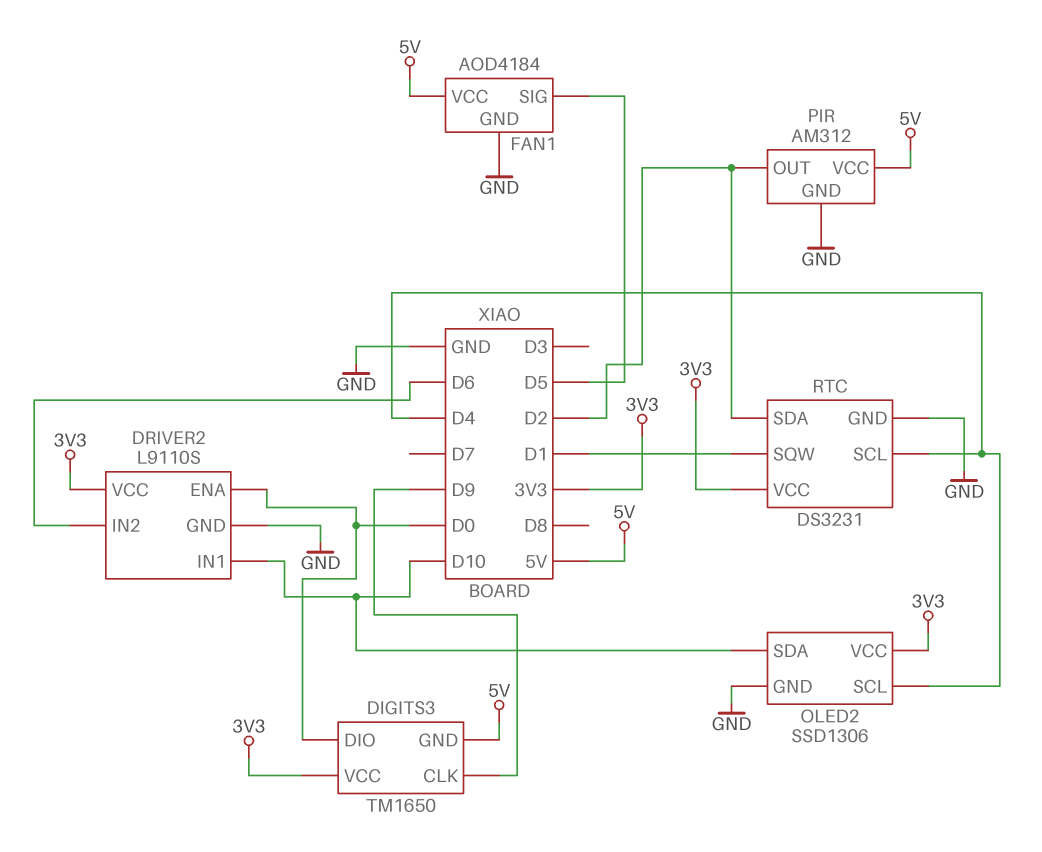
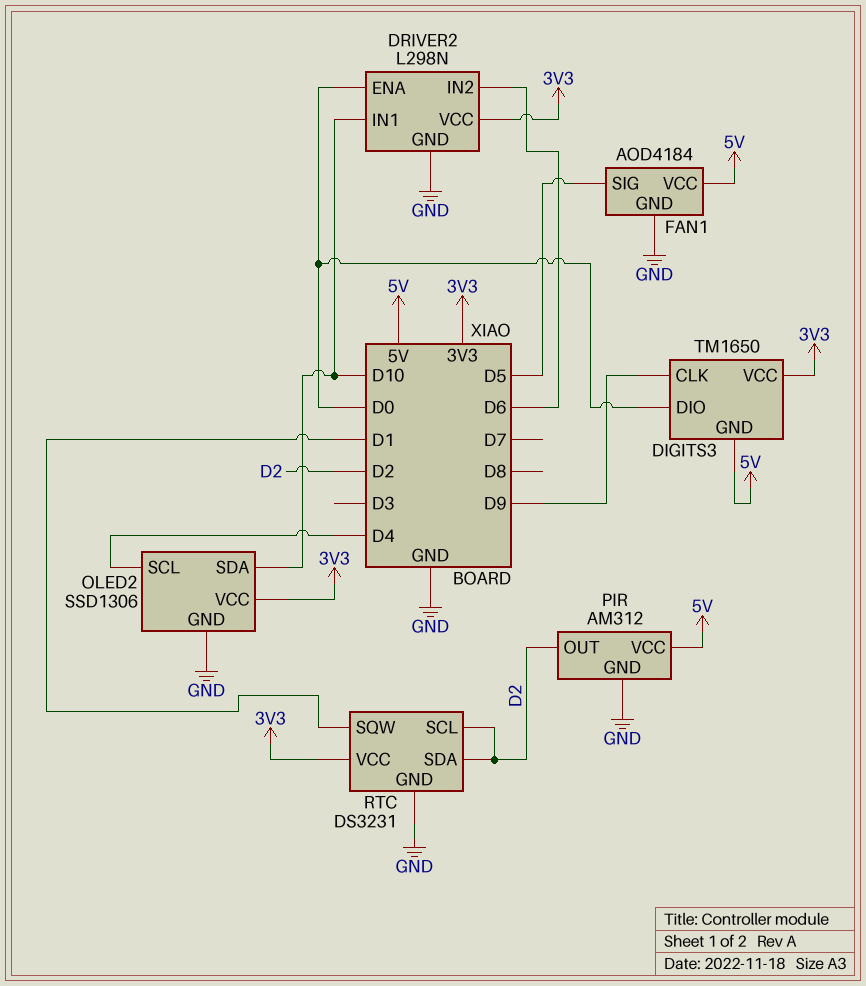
DRIVER2: L9110S -> L298N
RTC pin SCL: D4 -> D2

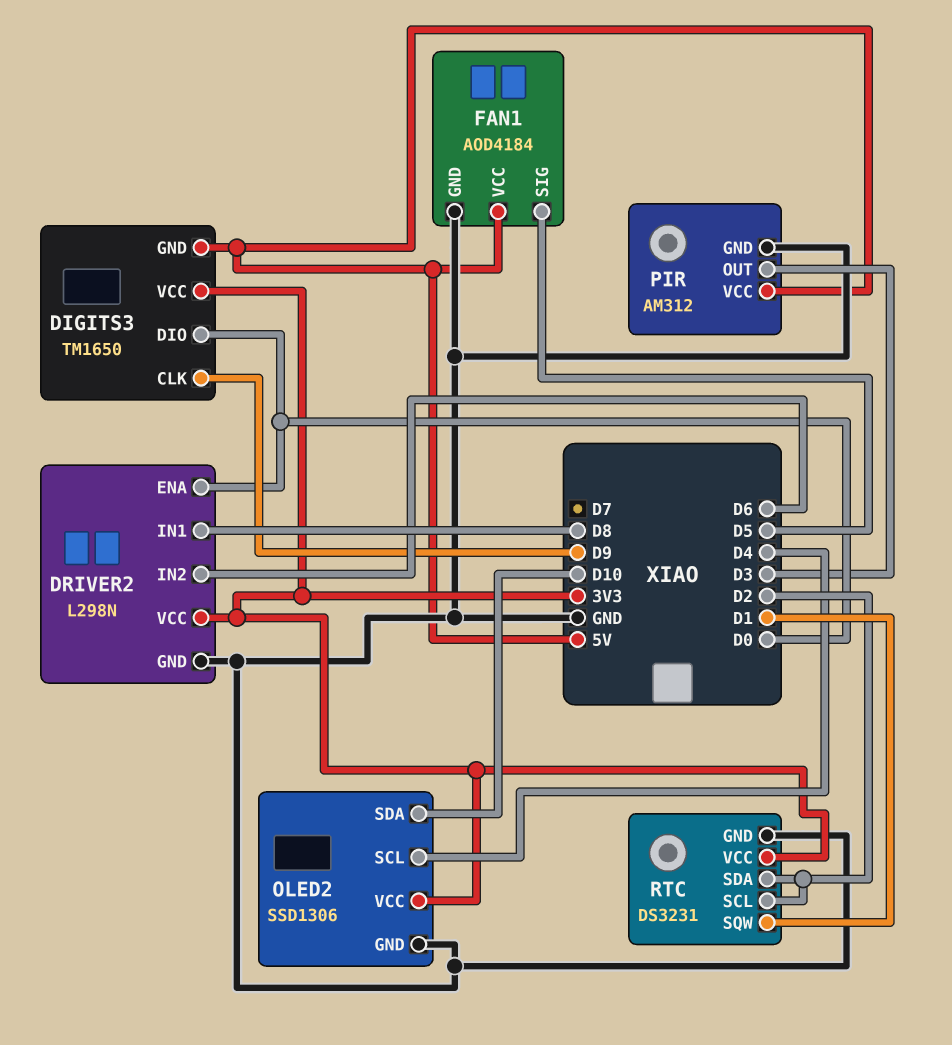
DRIVER2 pin IN1: D10 -> D8
PIR pin OUT: D2 -> D3

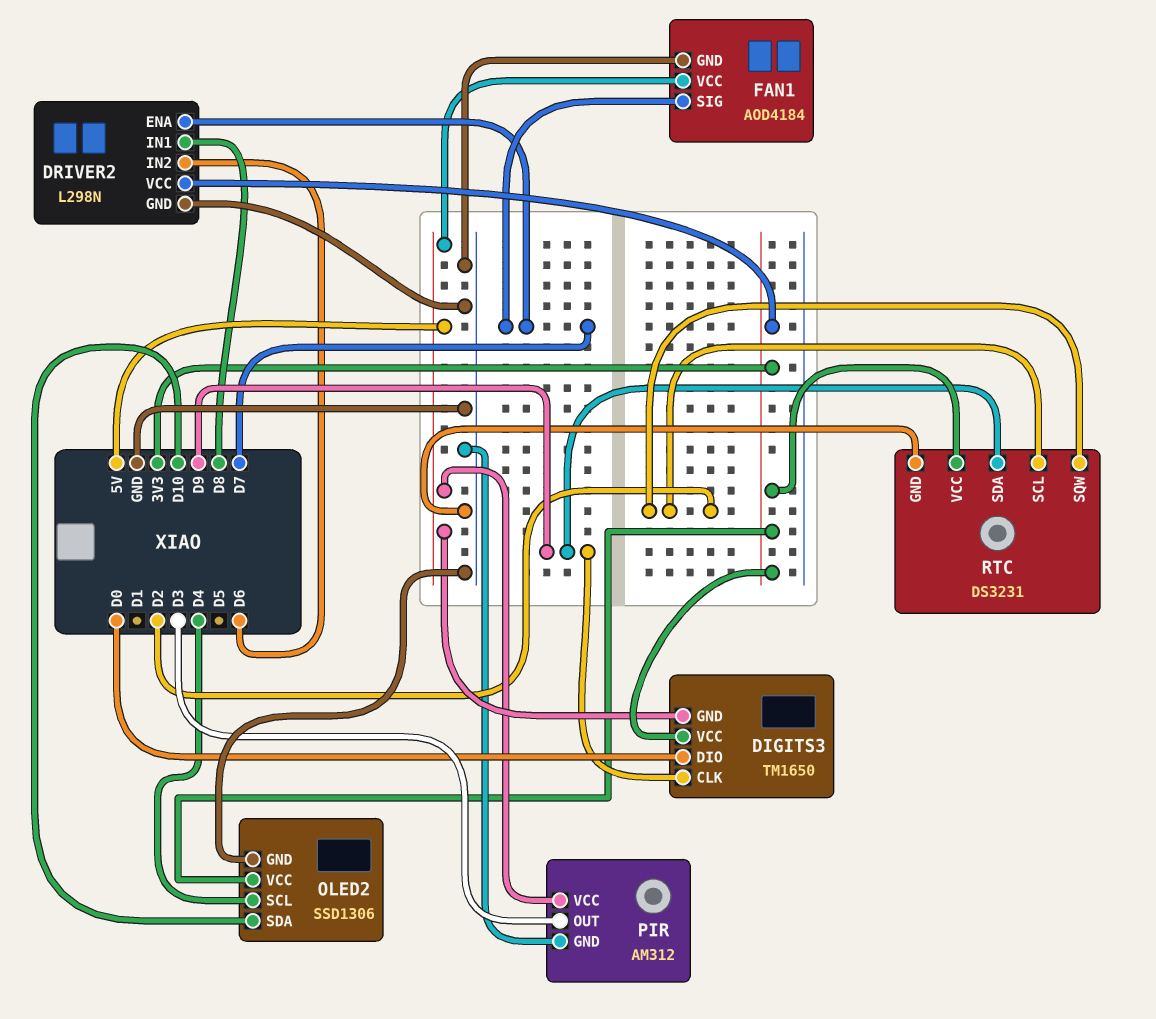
DRIVER2 pin ENA: D0 -> D7
FAN1 pin SIG: D5 -> D7
RTC pin SDA: D2 -> D9
RTC pin SQW: D1 -> D2

